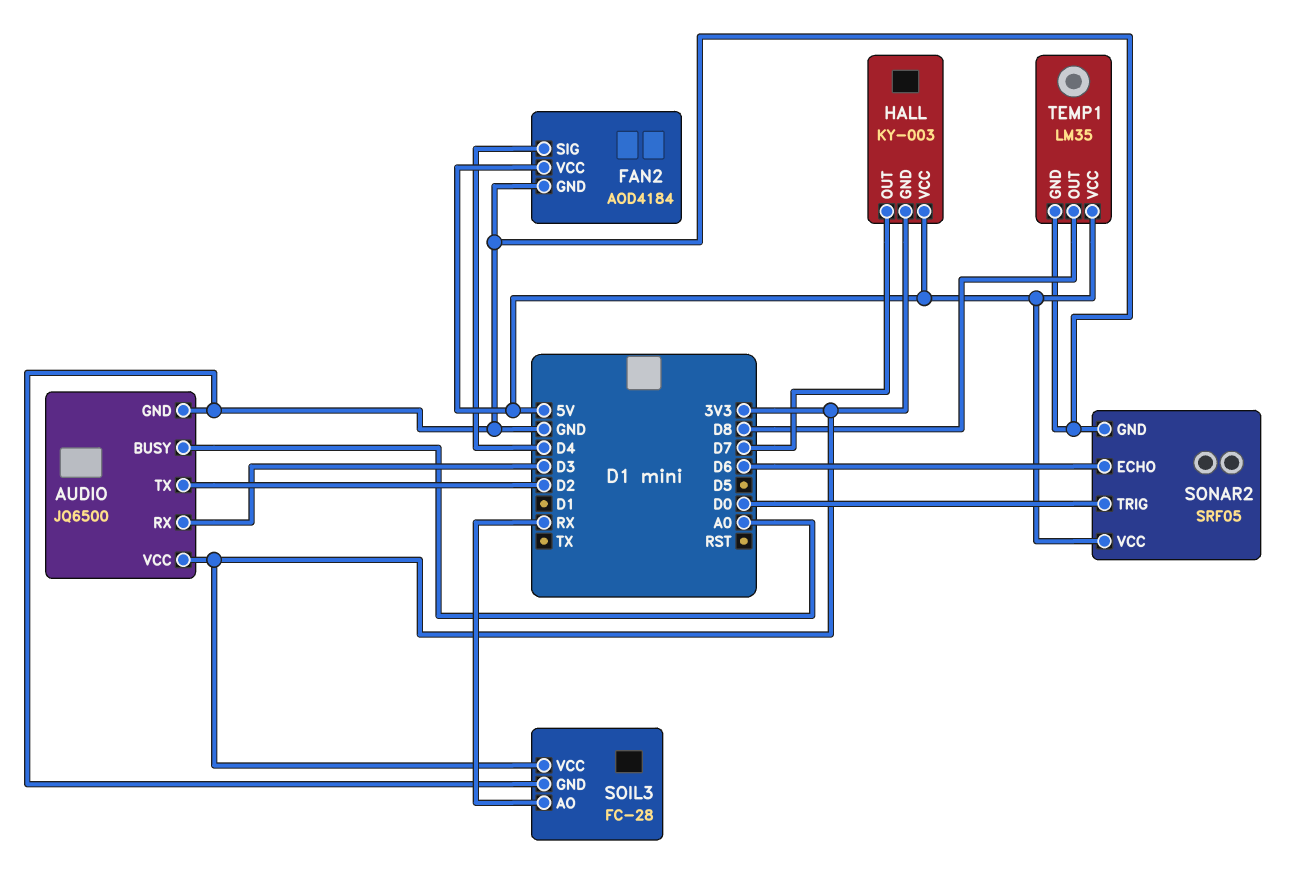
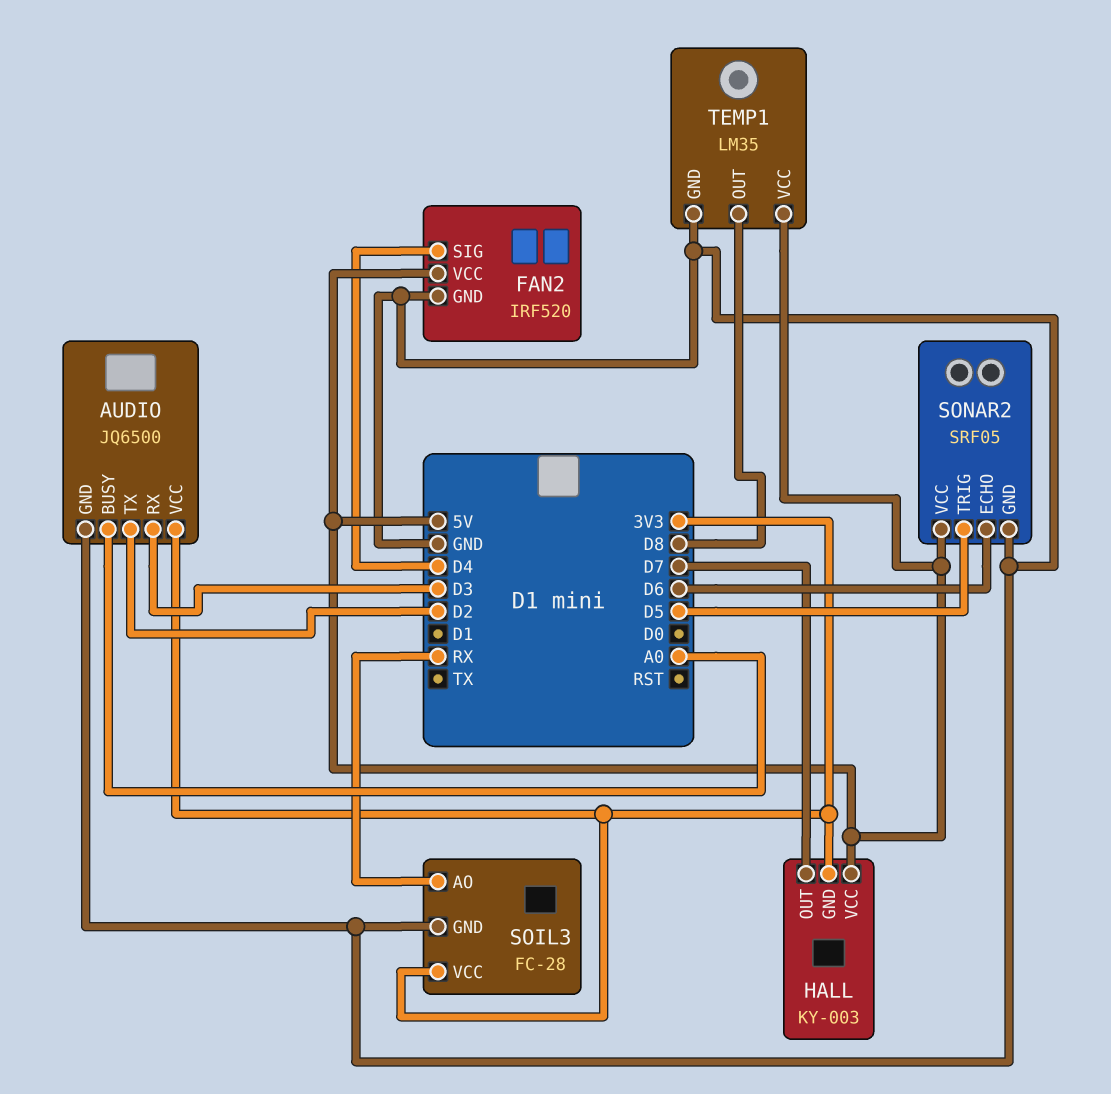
FAN2: AOD4184 -> IRF520
SONAR2 pin TRIG: D0 -> D5

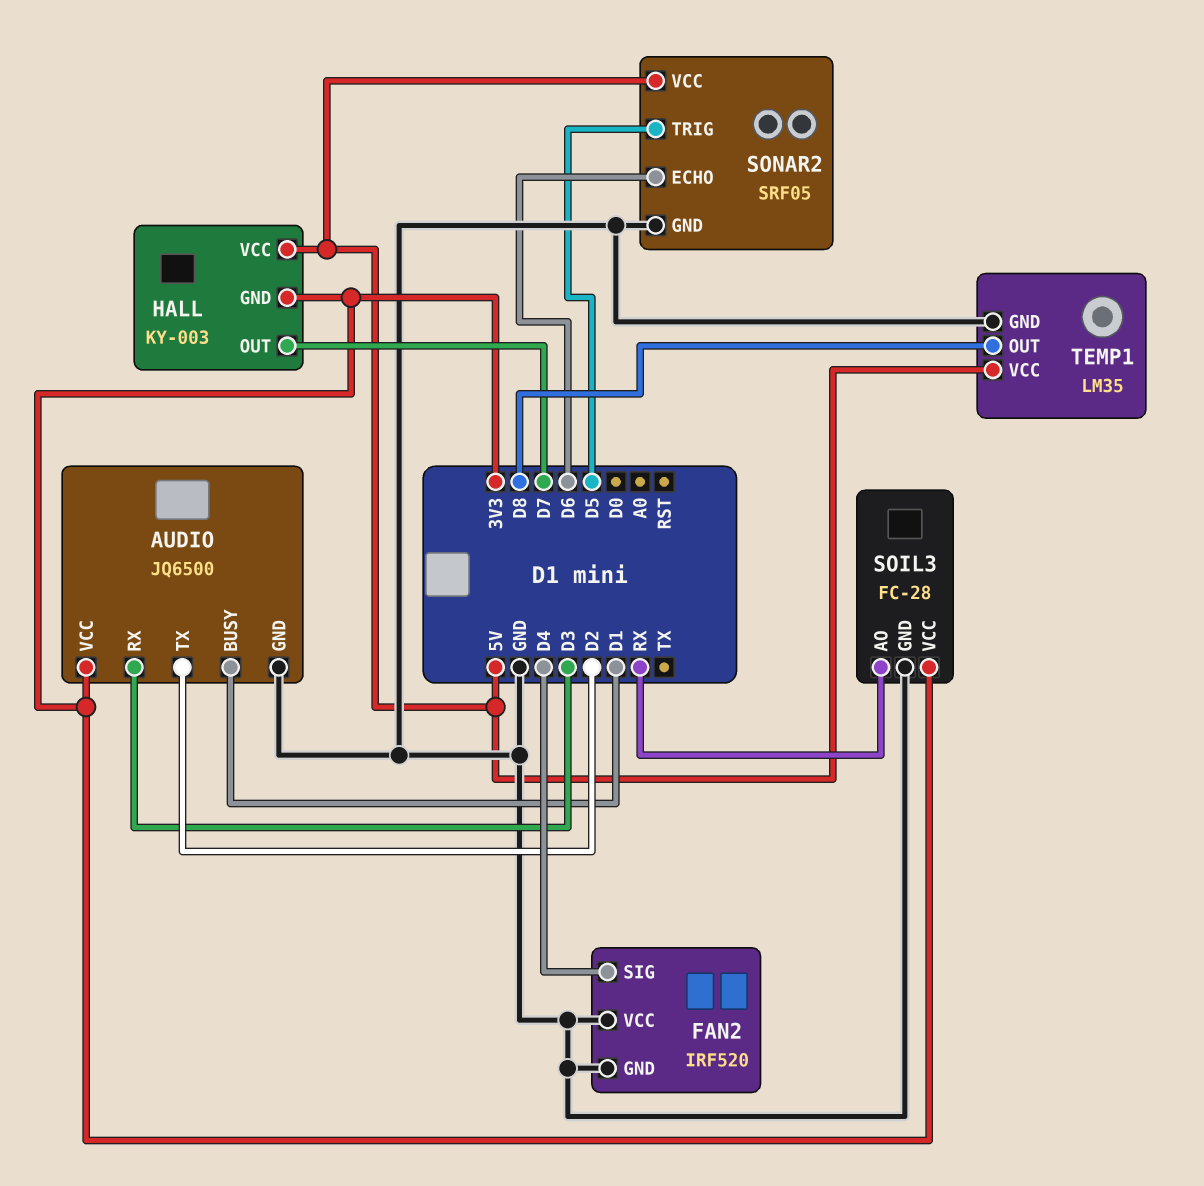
AUDIO pin BUSY: A0 -> D1
FAN2 pin VCC: 5V -> GND

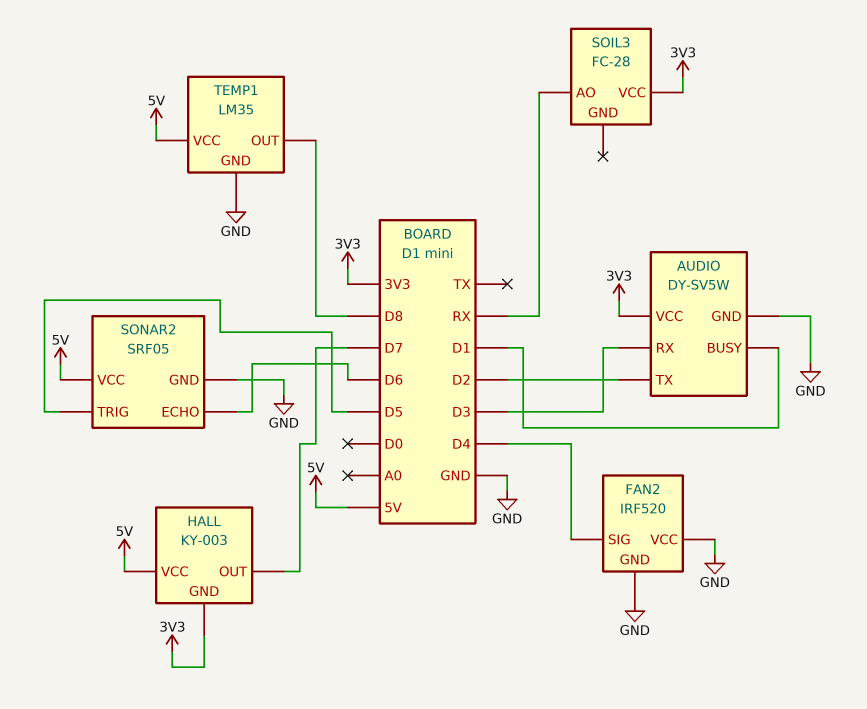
AUDIO: JQ6500 -> DY-SV5W
SOIL3 pin GND: GND -> none

